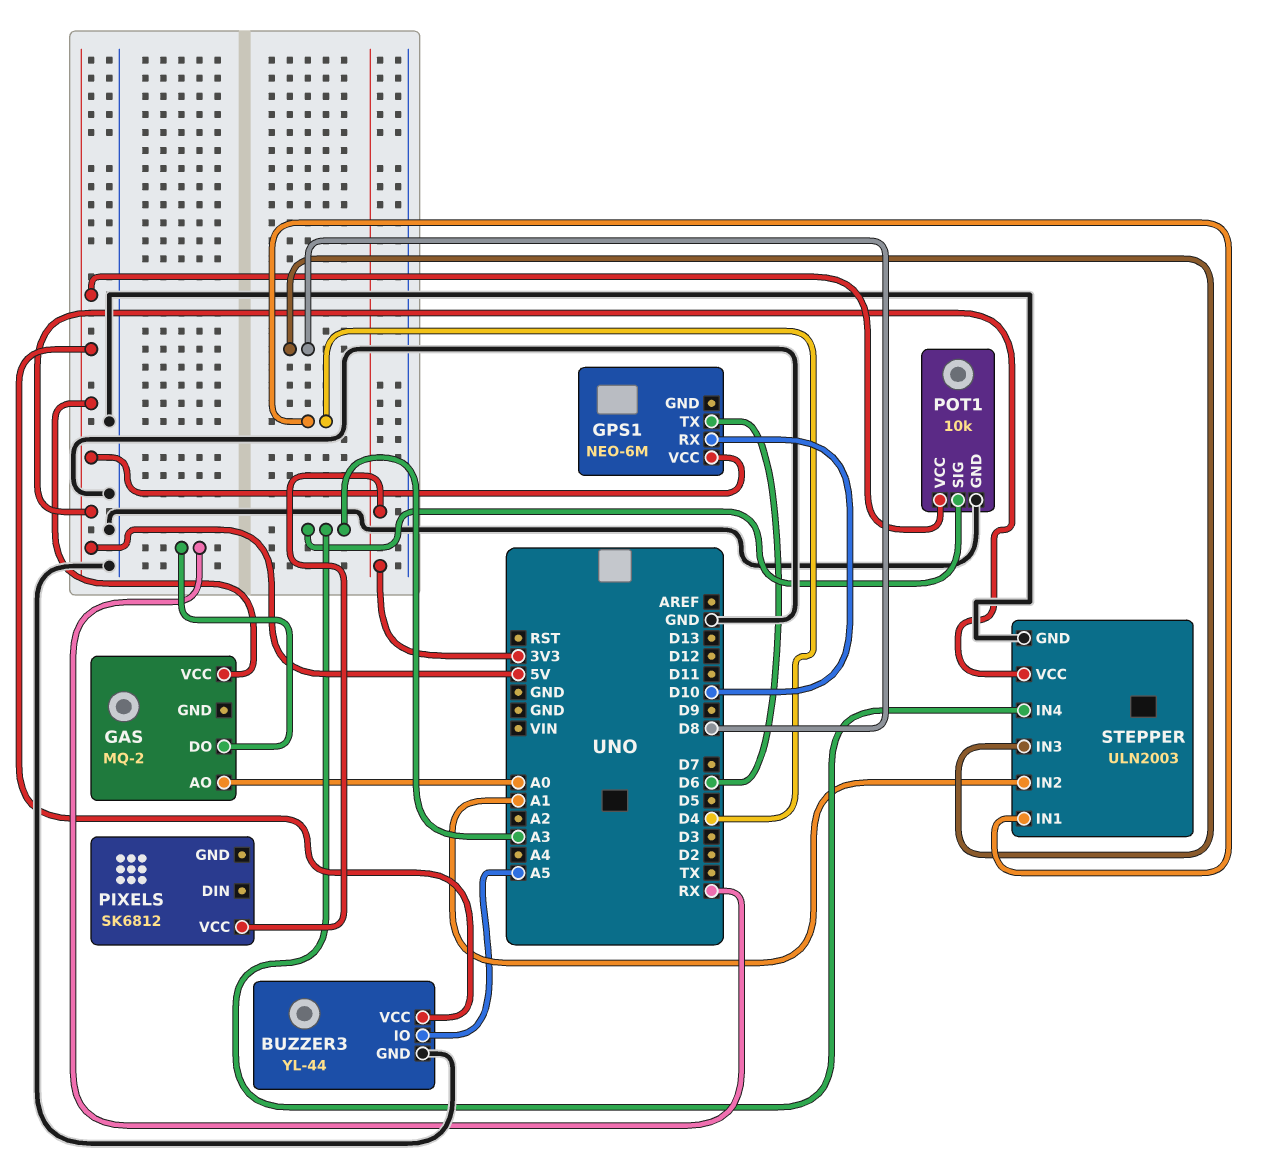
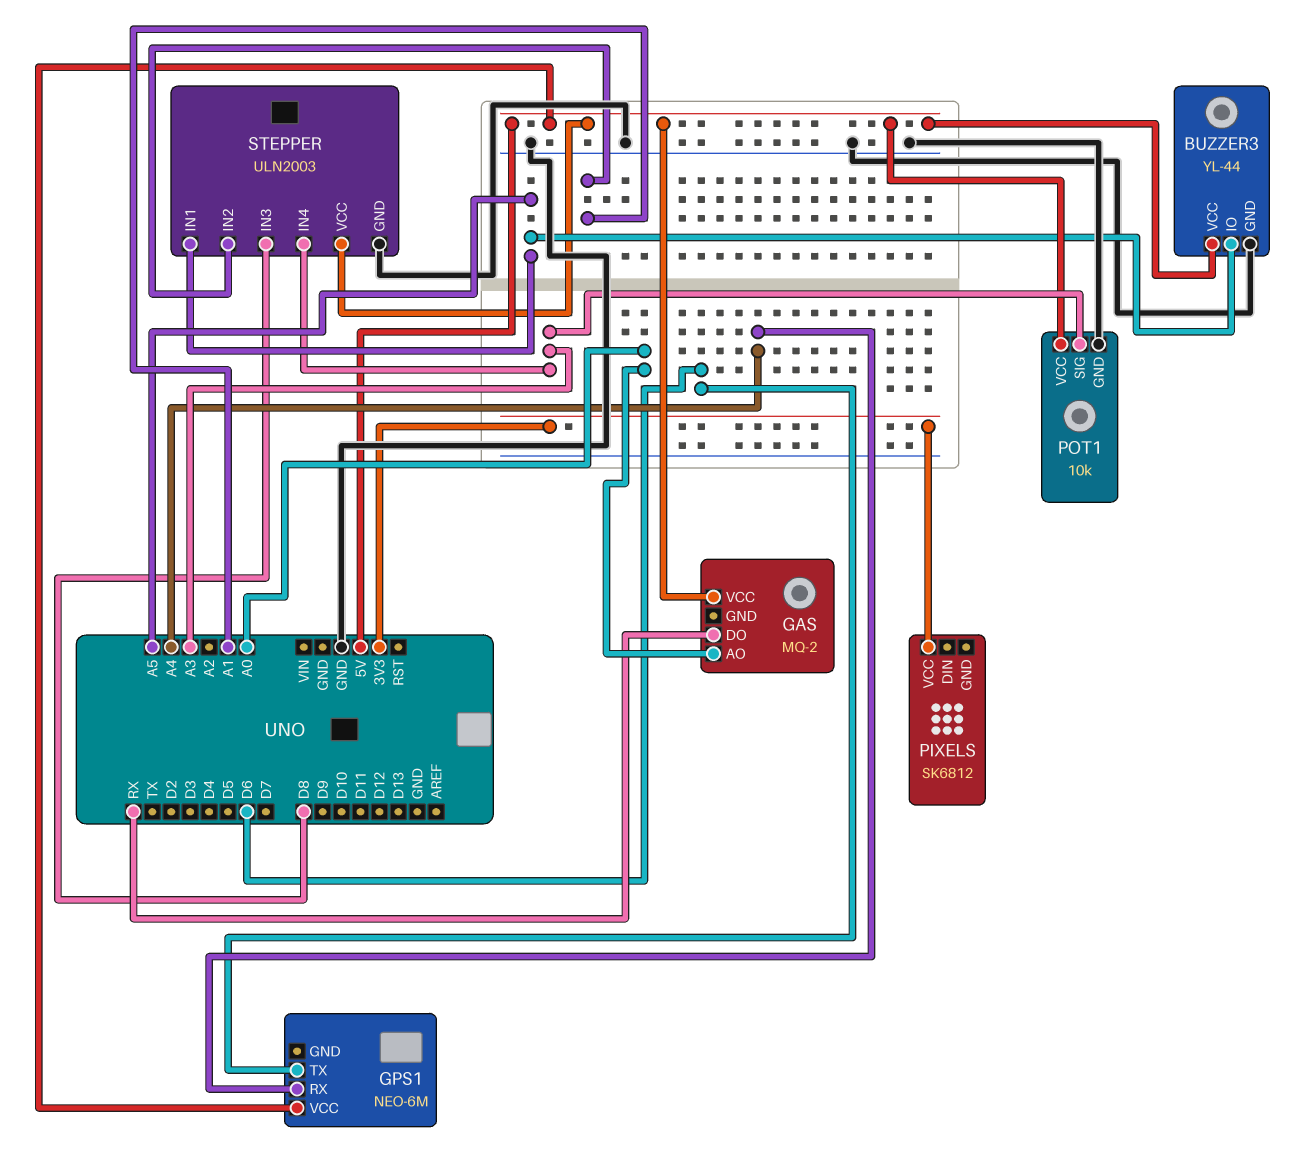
GPS1 pin RX: D10 -> A4
STEPPER pin IN1: D4 -> A5

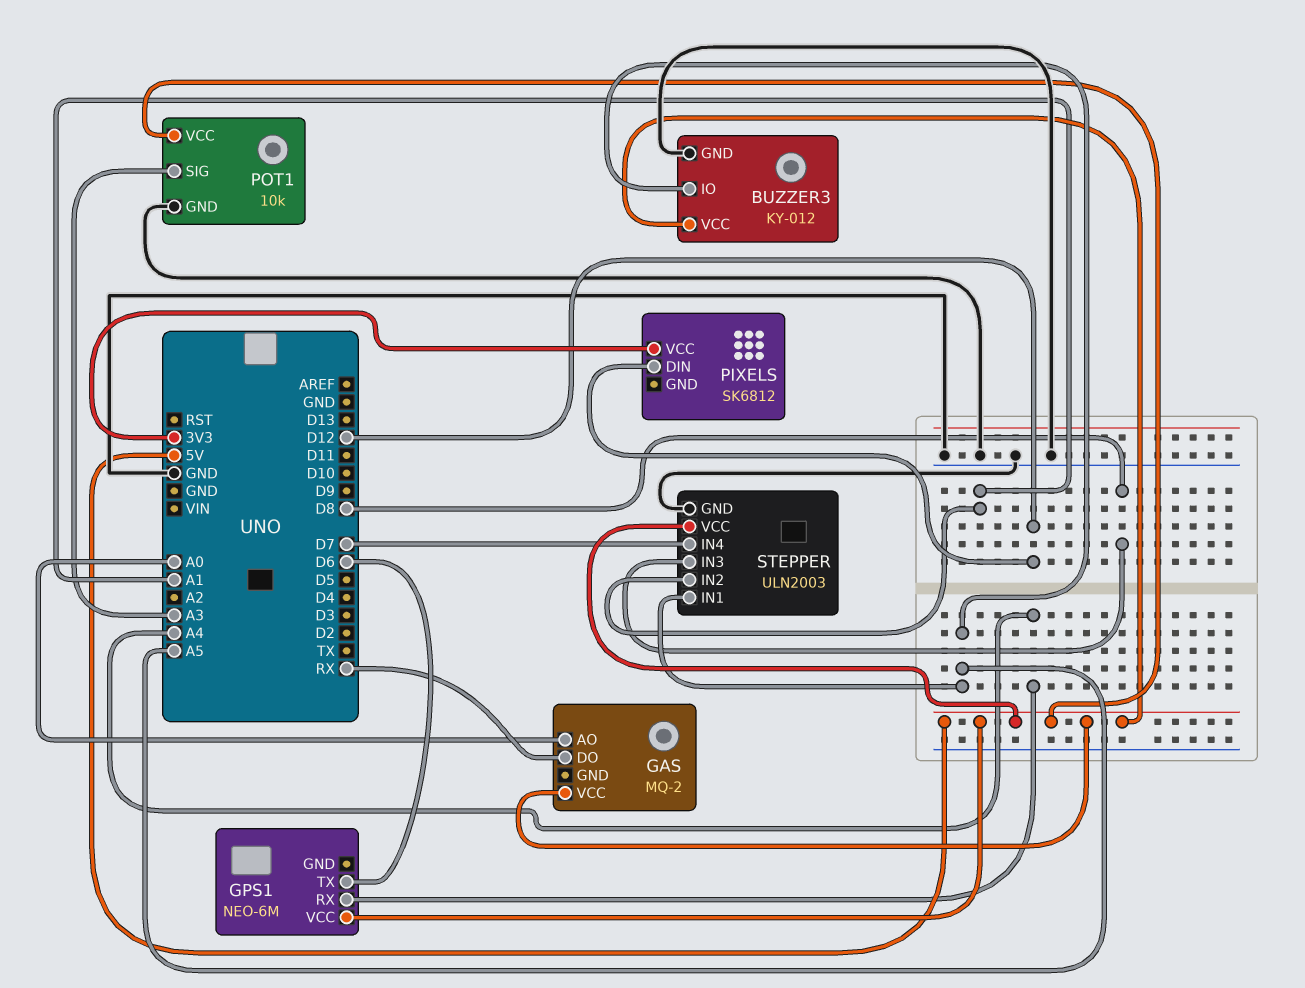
BUZZER3: YL-44 -> KY-012
PIXELS pin DIN: none -> D12
STEPPER pin IN4: A3 -> D7

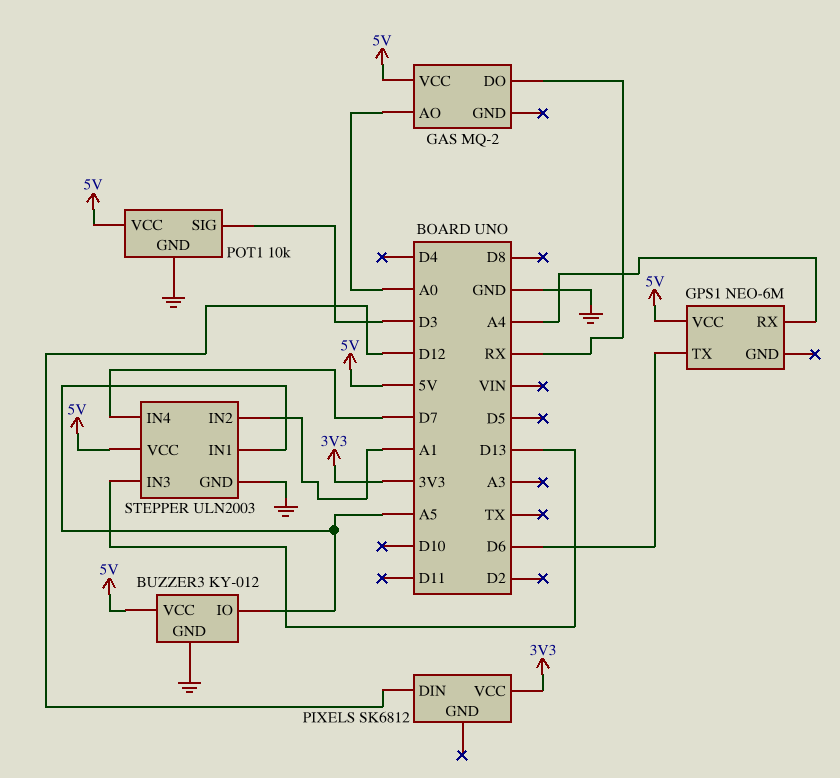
POT1 pin SIG: A3 -> D3
STEPPER pin IN3: D8 -> D13

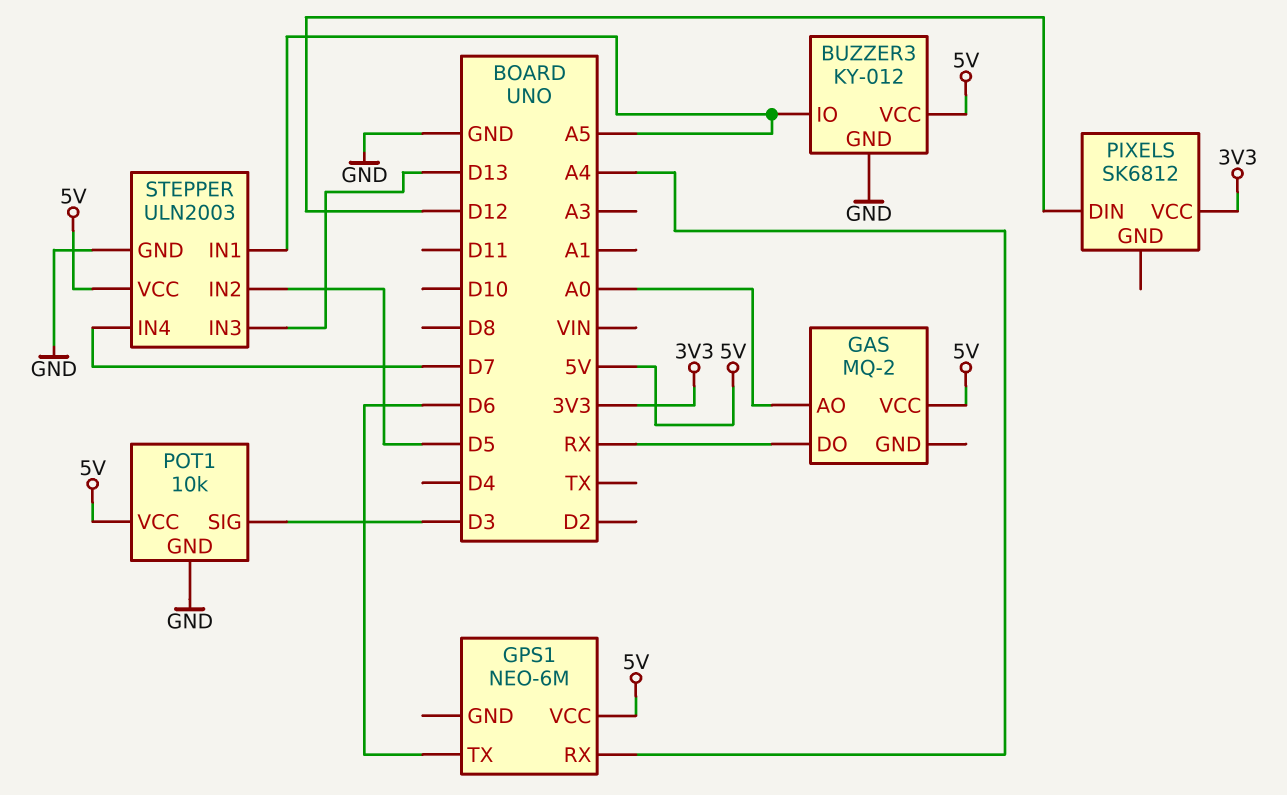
STEPPER pin IN2: A1 -> D5

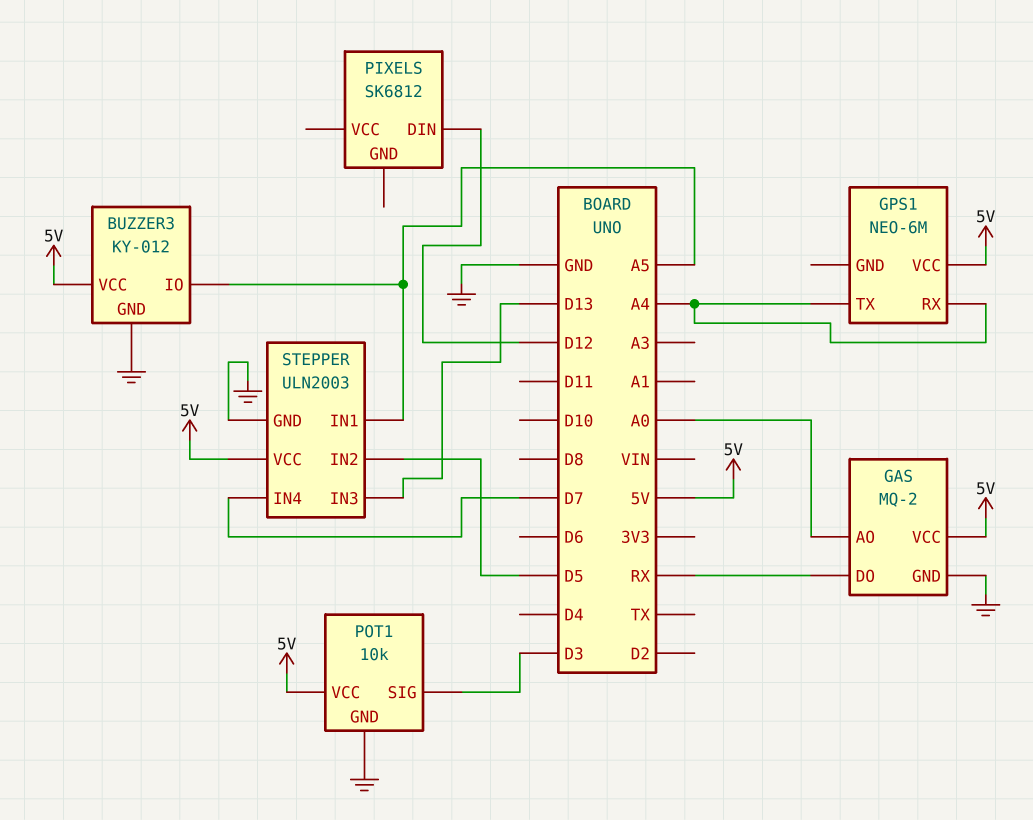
GAS pin GND: none -> GND
GPS1 pin TX: D6 -> A4
PIXELS pin VCC: 3V3 -> none

